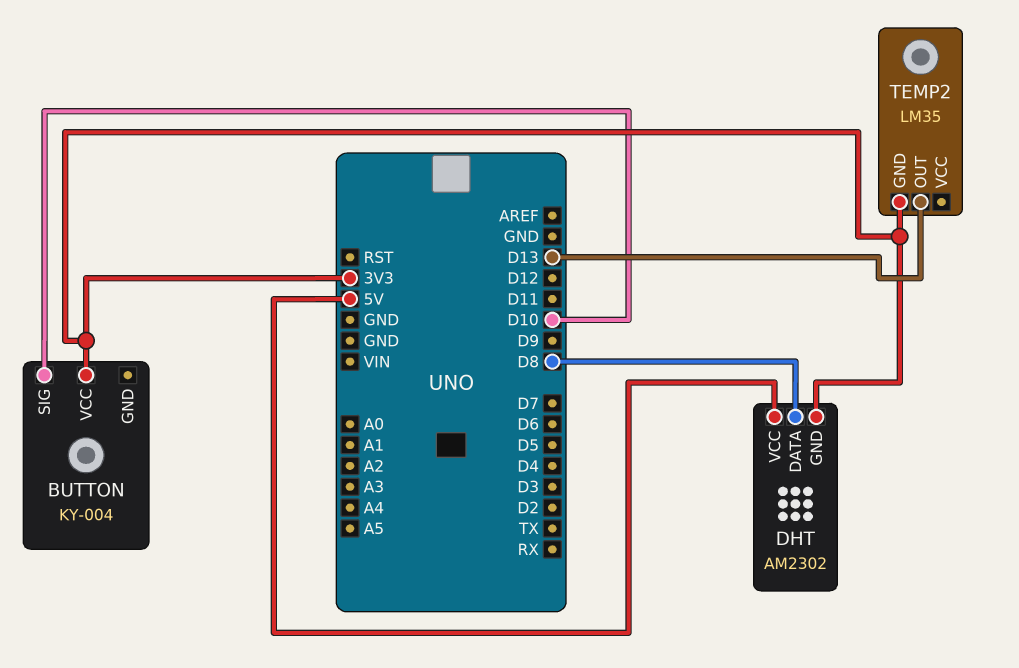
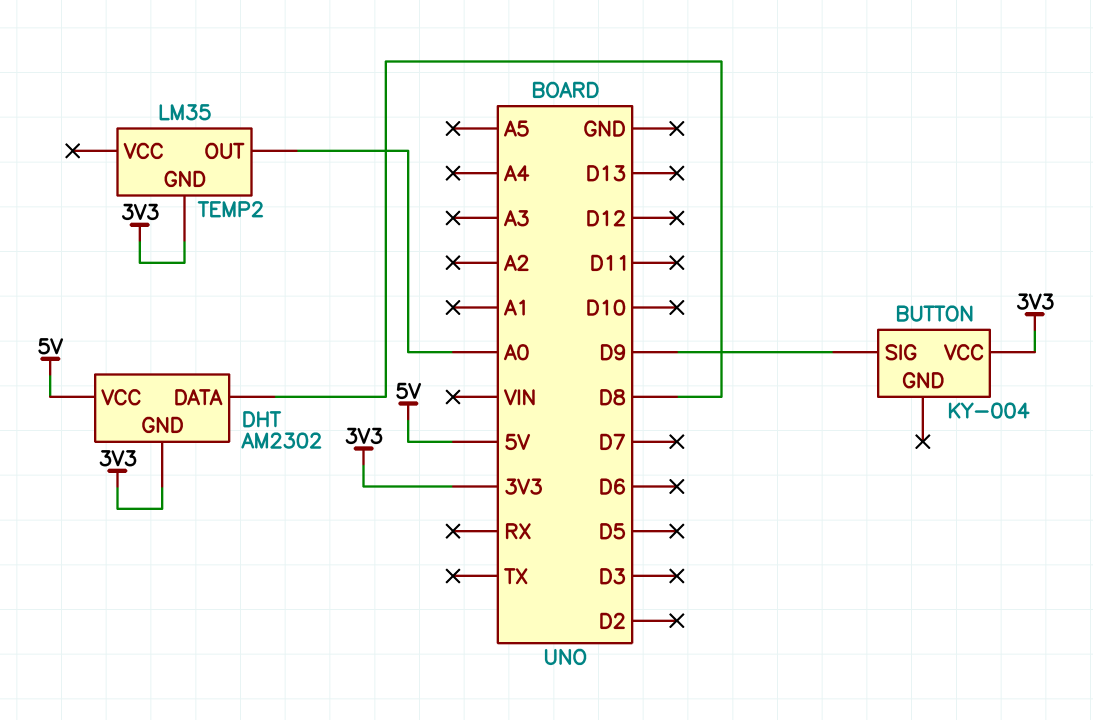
BUTTON pin SIG: D10 -> D9
TEMP2 pin OUT: D13 -> A0

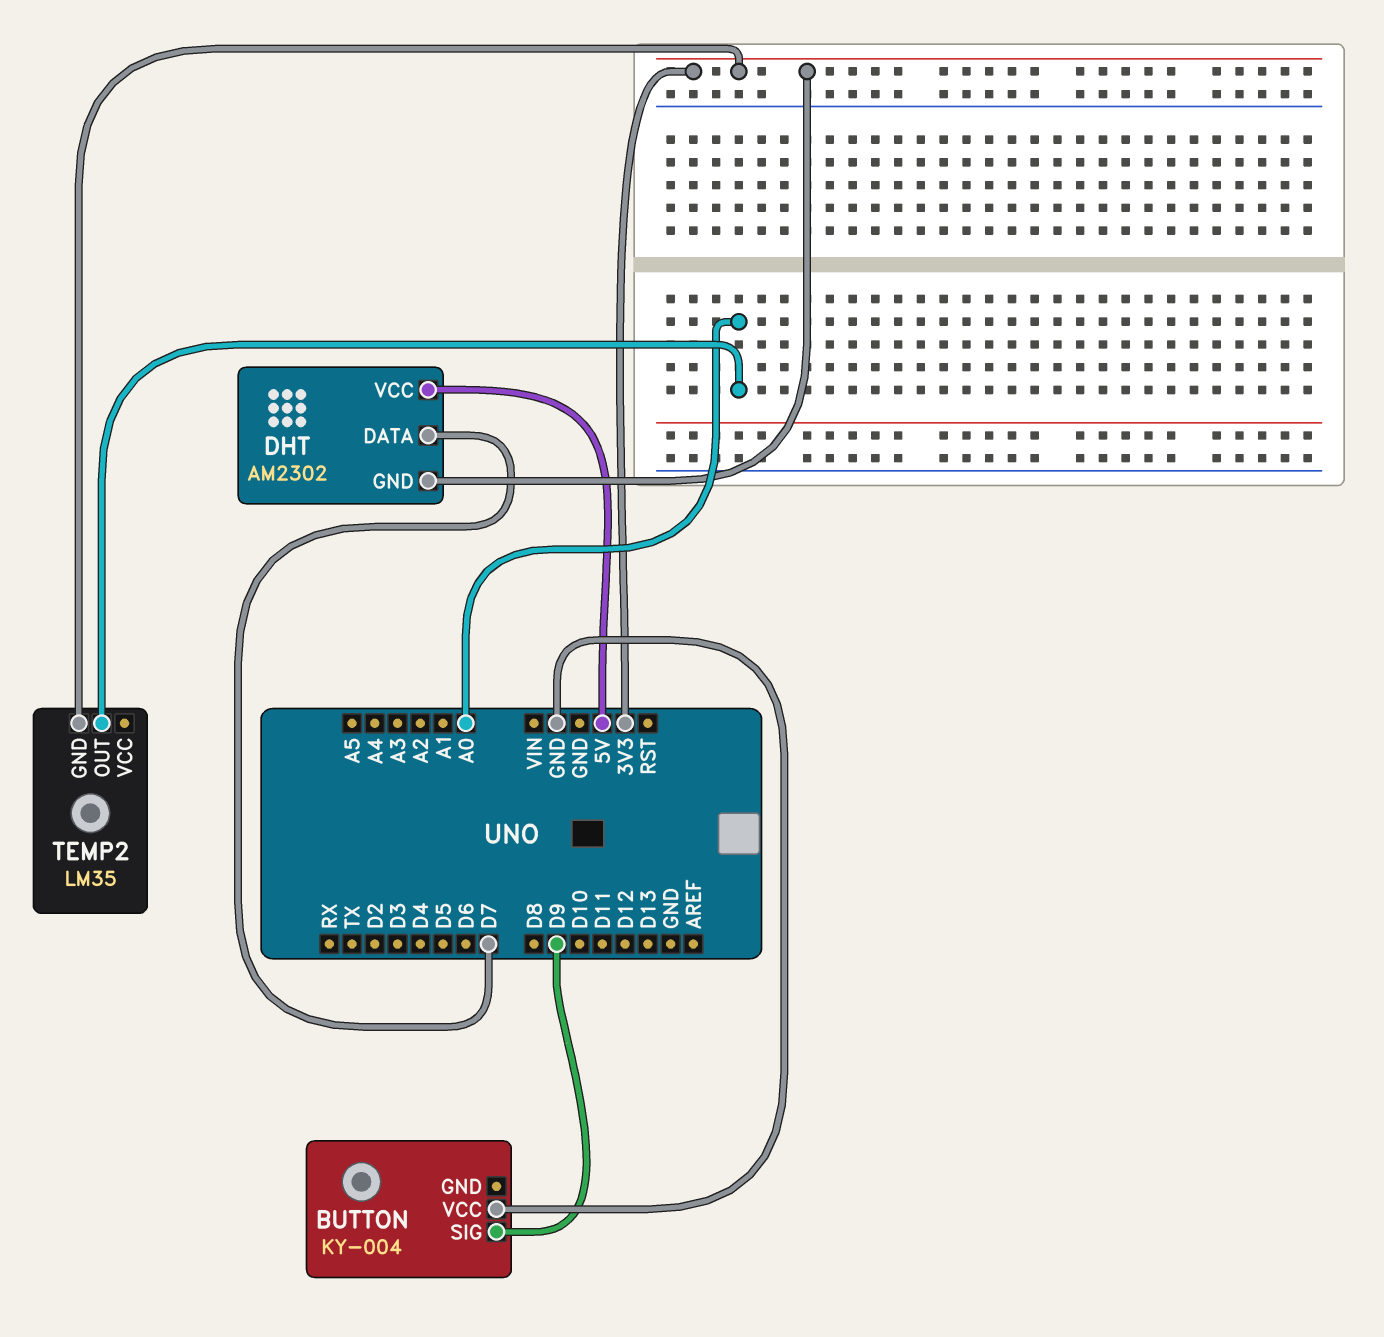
BUTTON pin VCC: 3V3 -> GND
DHT pin DATA: D8 -> D7

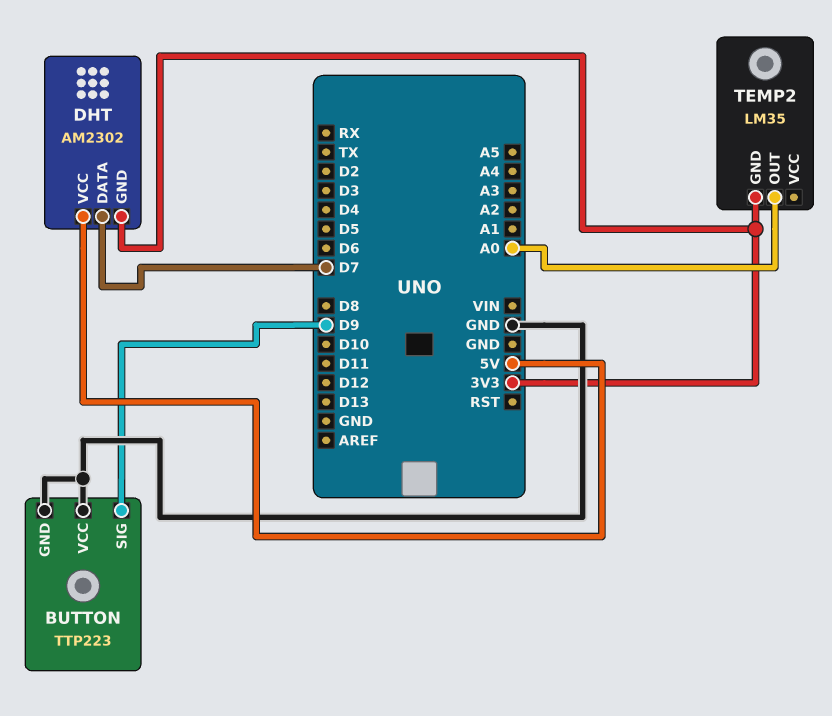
BUTTON: KY-004 -> TTP223
BUTTON pin GND: none -> GND

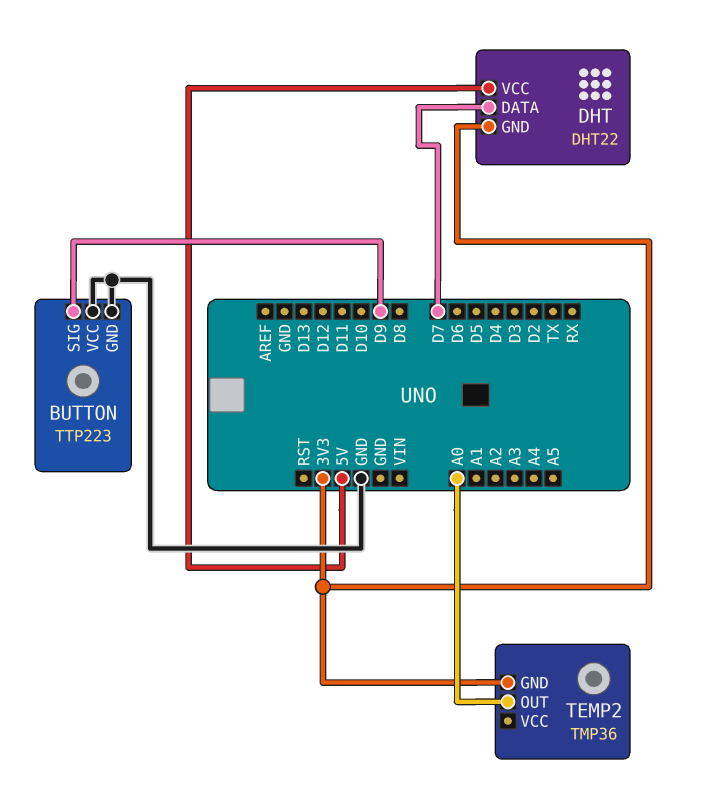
DHT: AM2302 -> DHT22
TEMP2: LM35 -> TMP36

